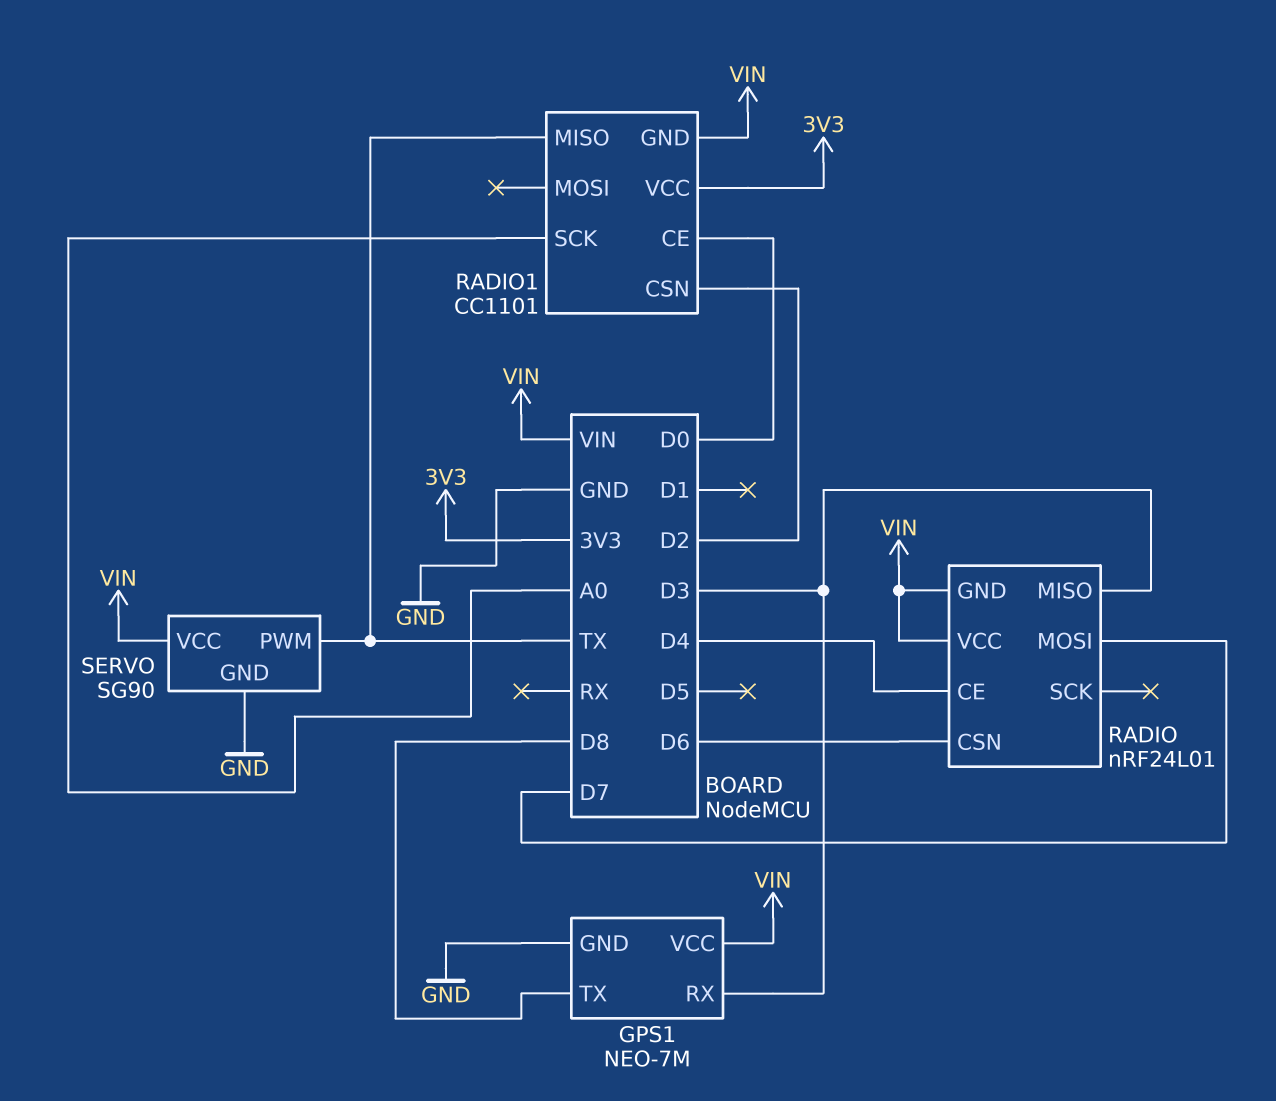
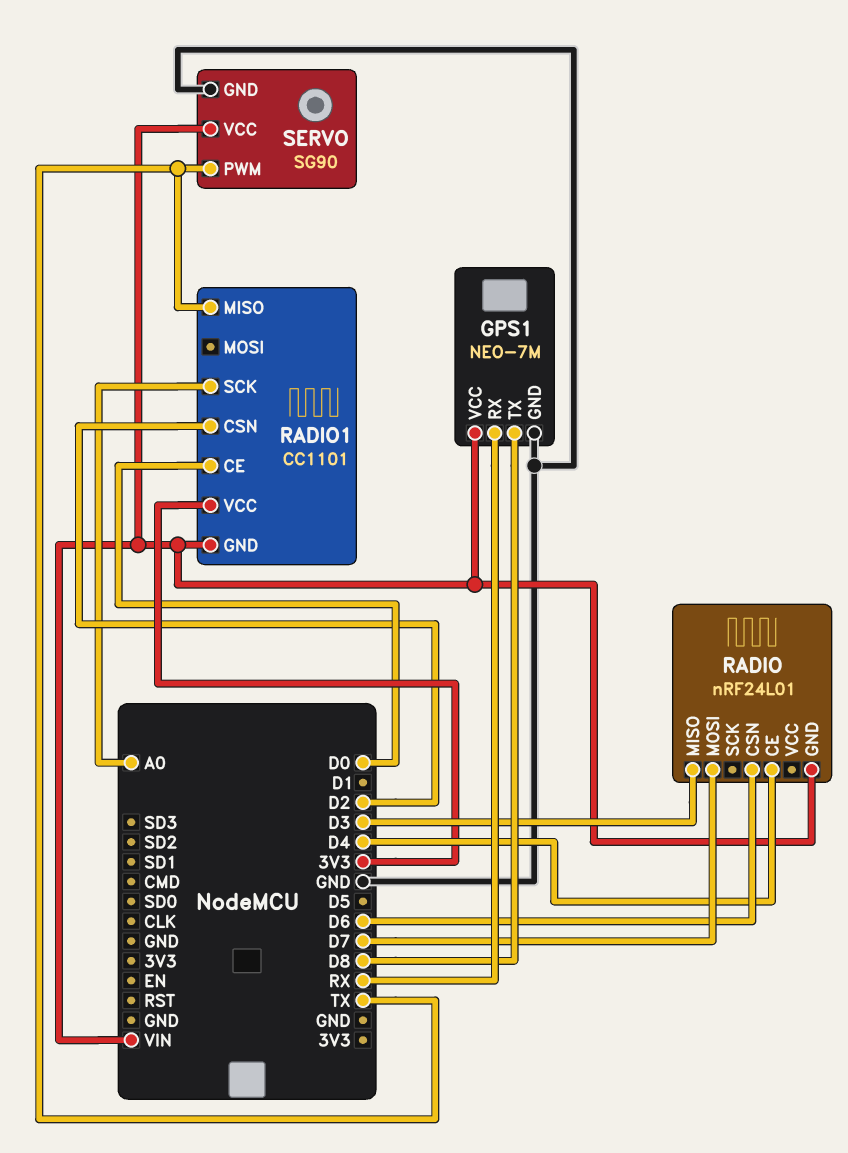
GPS1 pin RX: D3 -> RX
RADIO pin VCC: VIN -> none

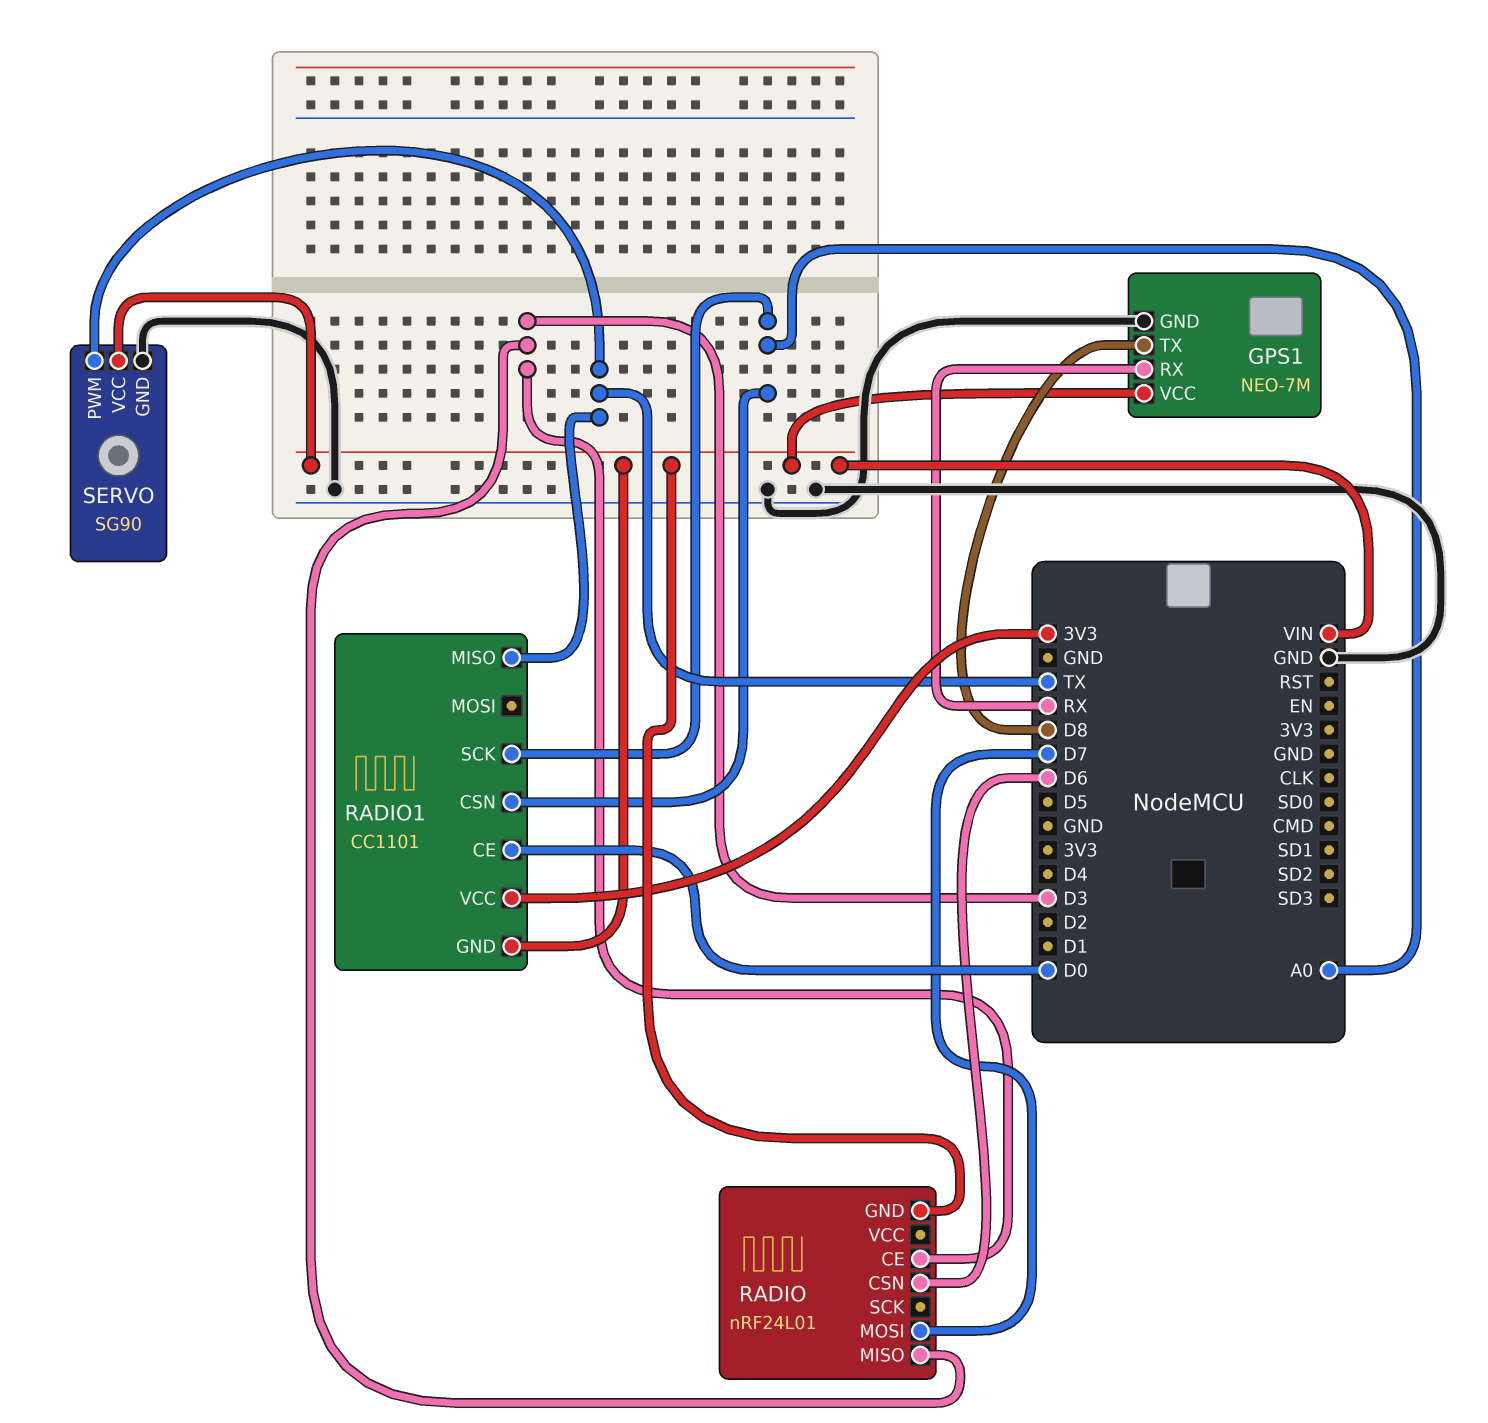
RADIO pin CE: D4 -> D3
RADIO1 pin CSN: D2 -> A0

